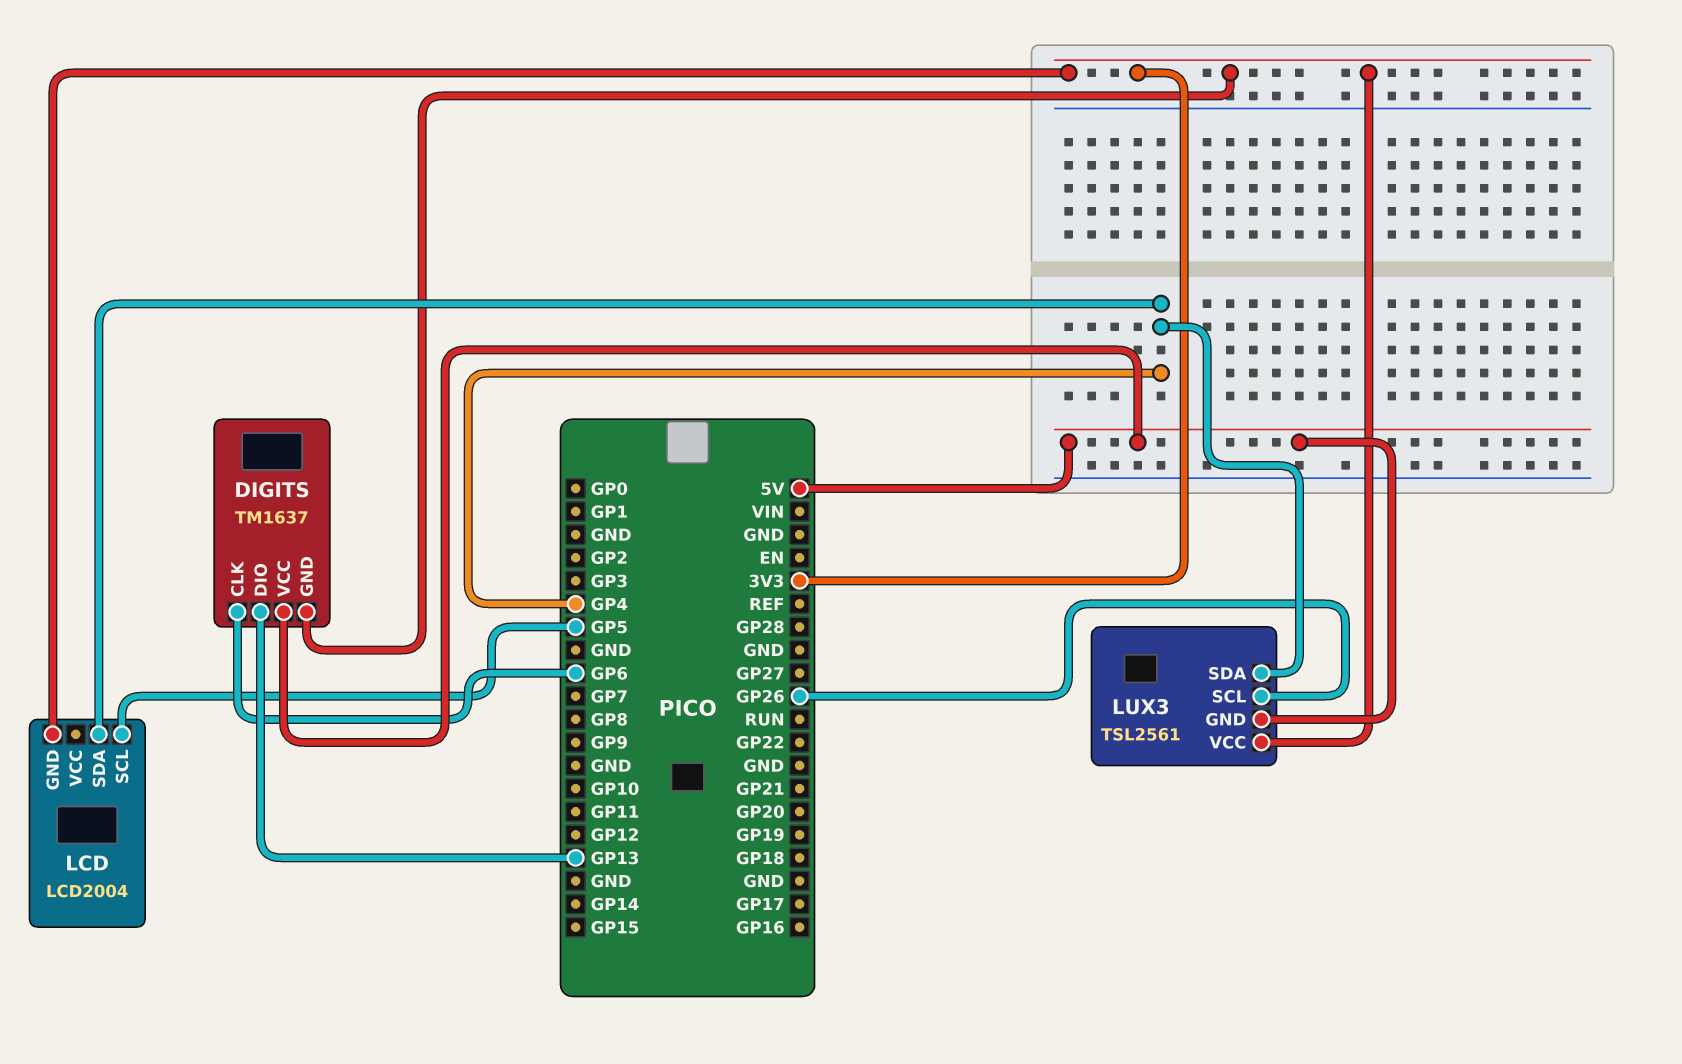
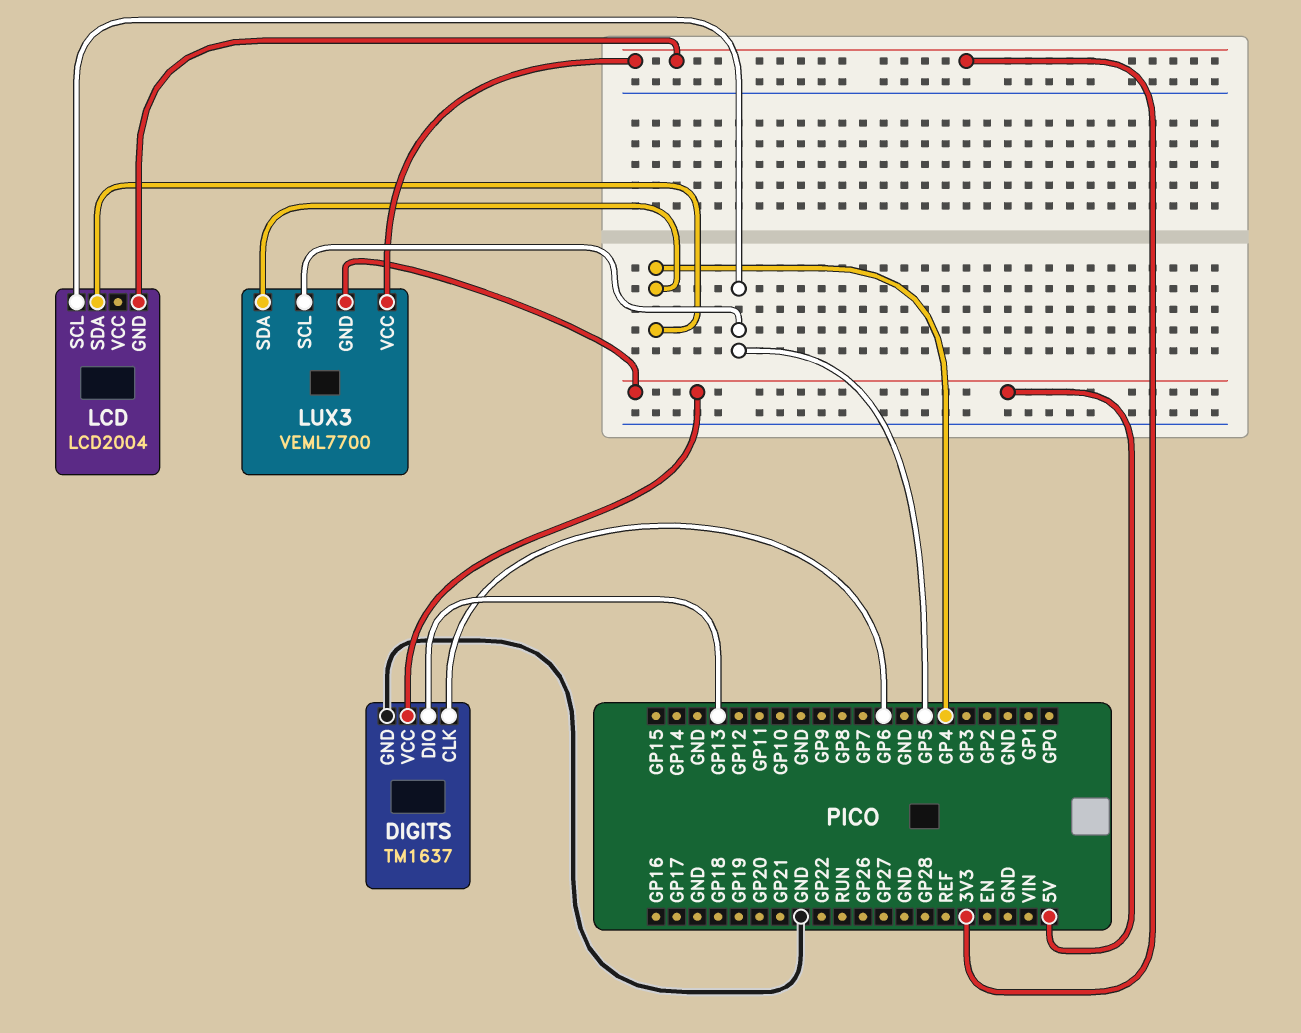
DIGITS pin GND: 3V3 -> GND
LUX3: TSL2561 -> VEML7700
LUX3 pin SCL: GP26 -> GP5

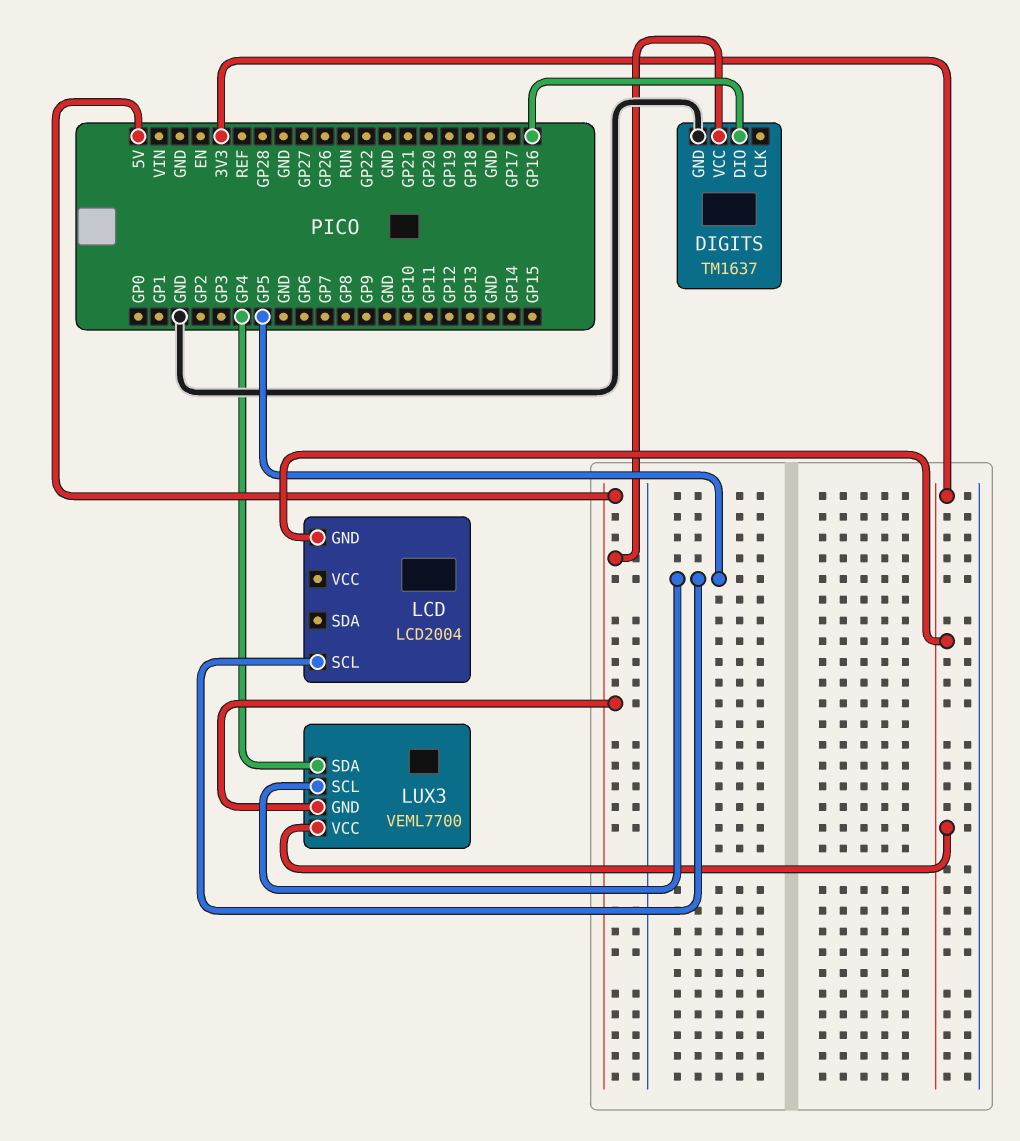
DIGITS pin CLK: GP6 -> none
DIGITS pin DIO: GP13 -> GP16
LCD pin SDA: GP4 -> none

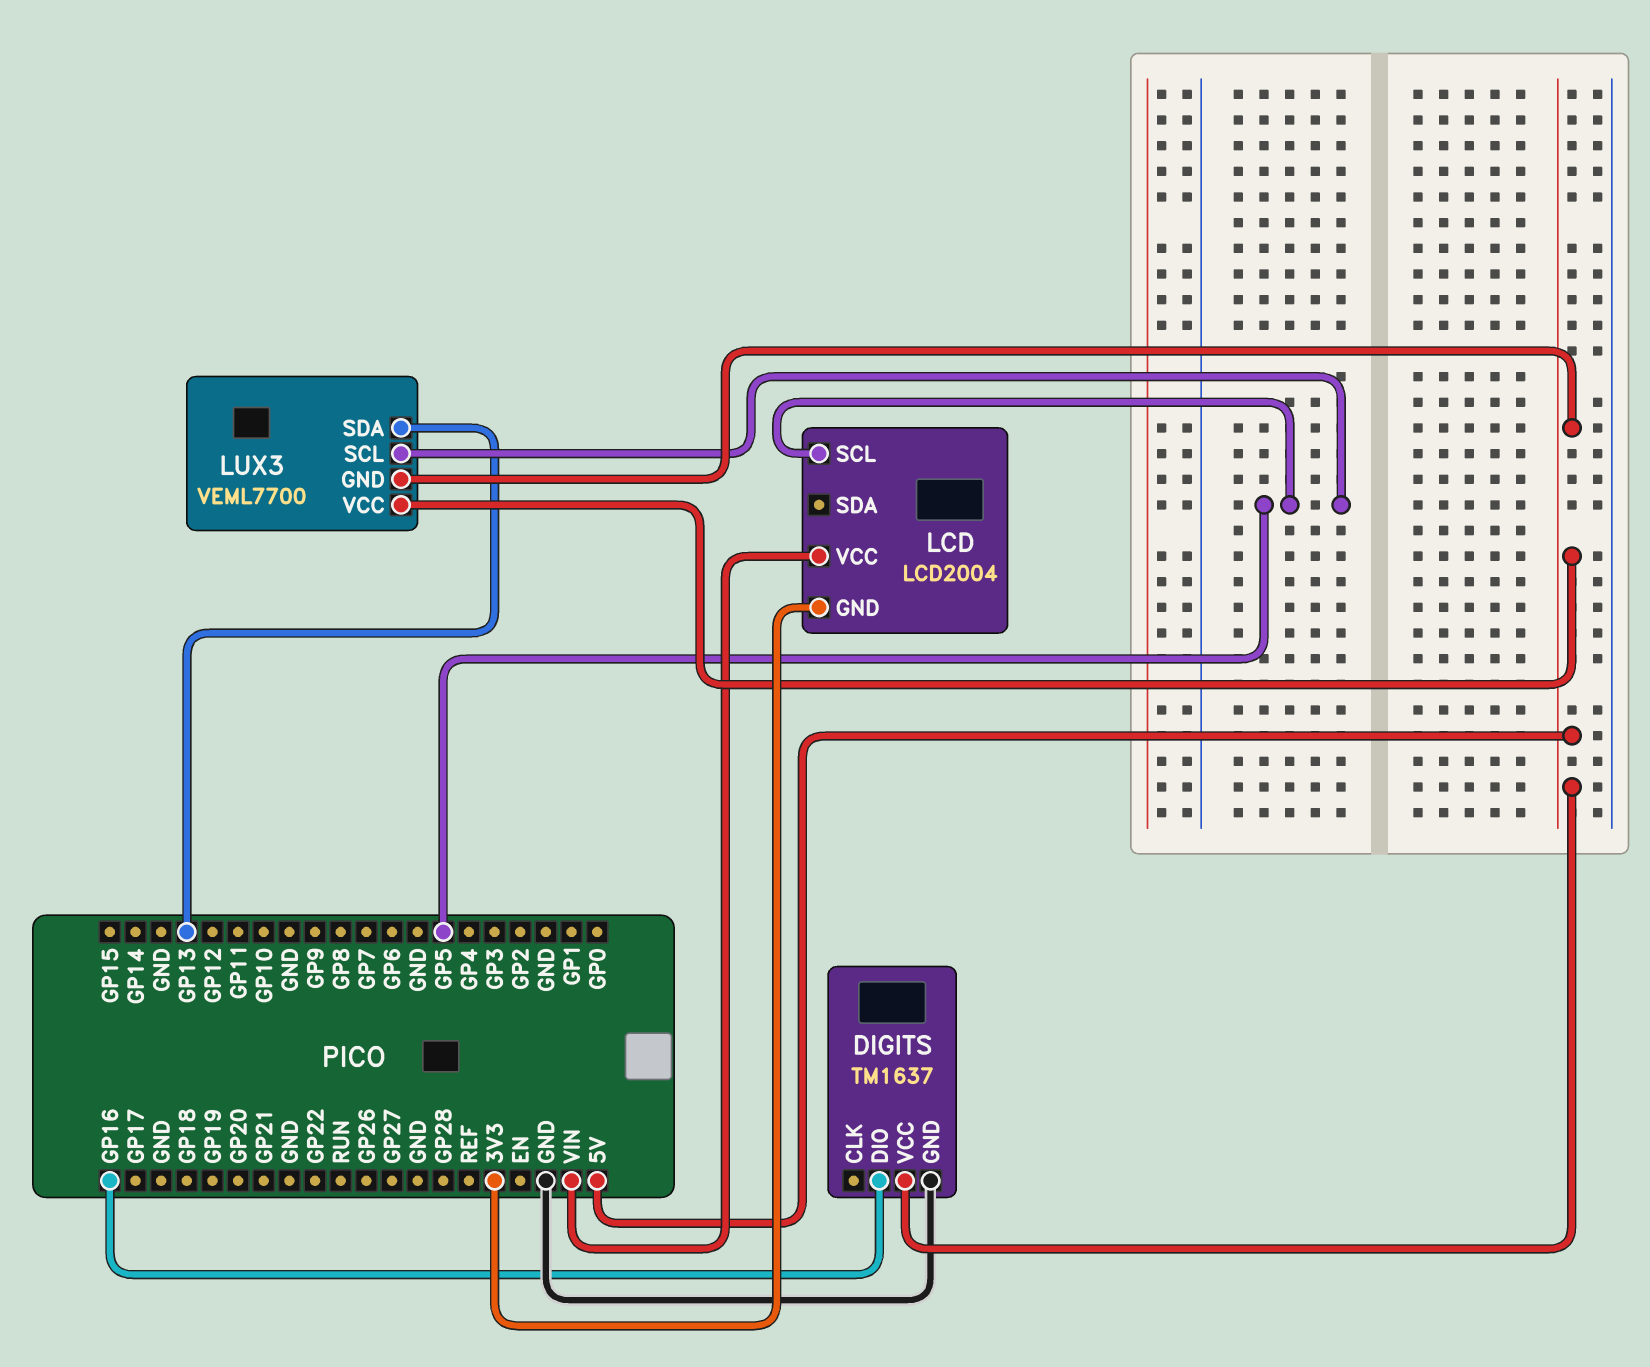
LCD pin VCC: none -> VIN
LUX3 pin SDA: GP4 -> GP13
LUX3 pin VCC: 3V3 -> 5V

